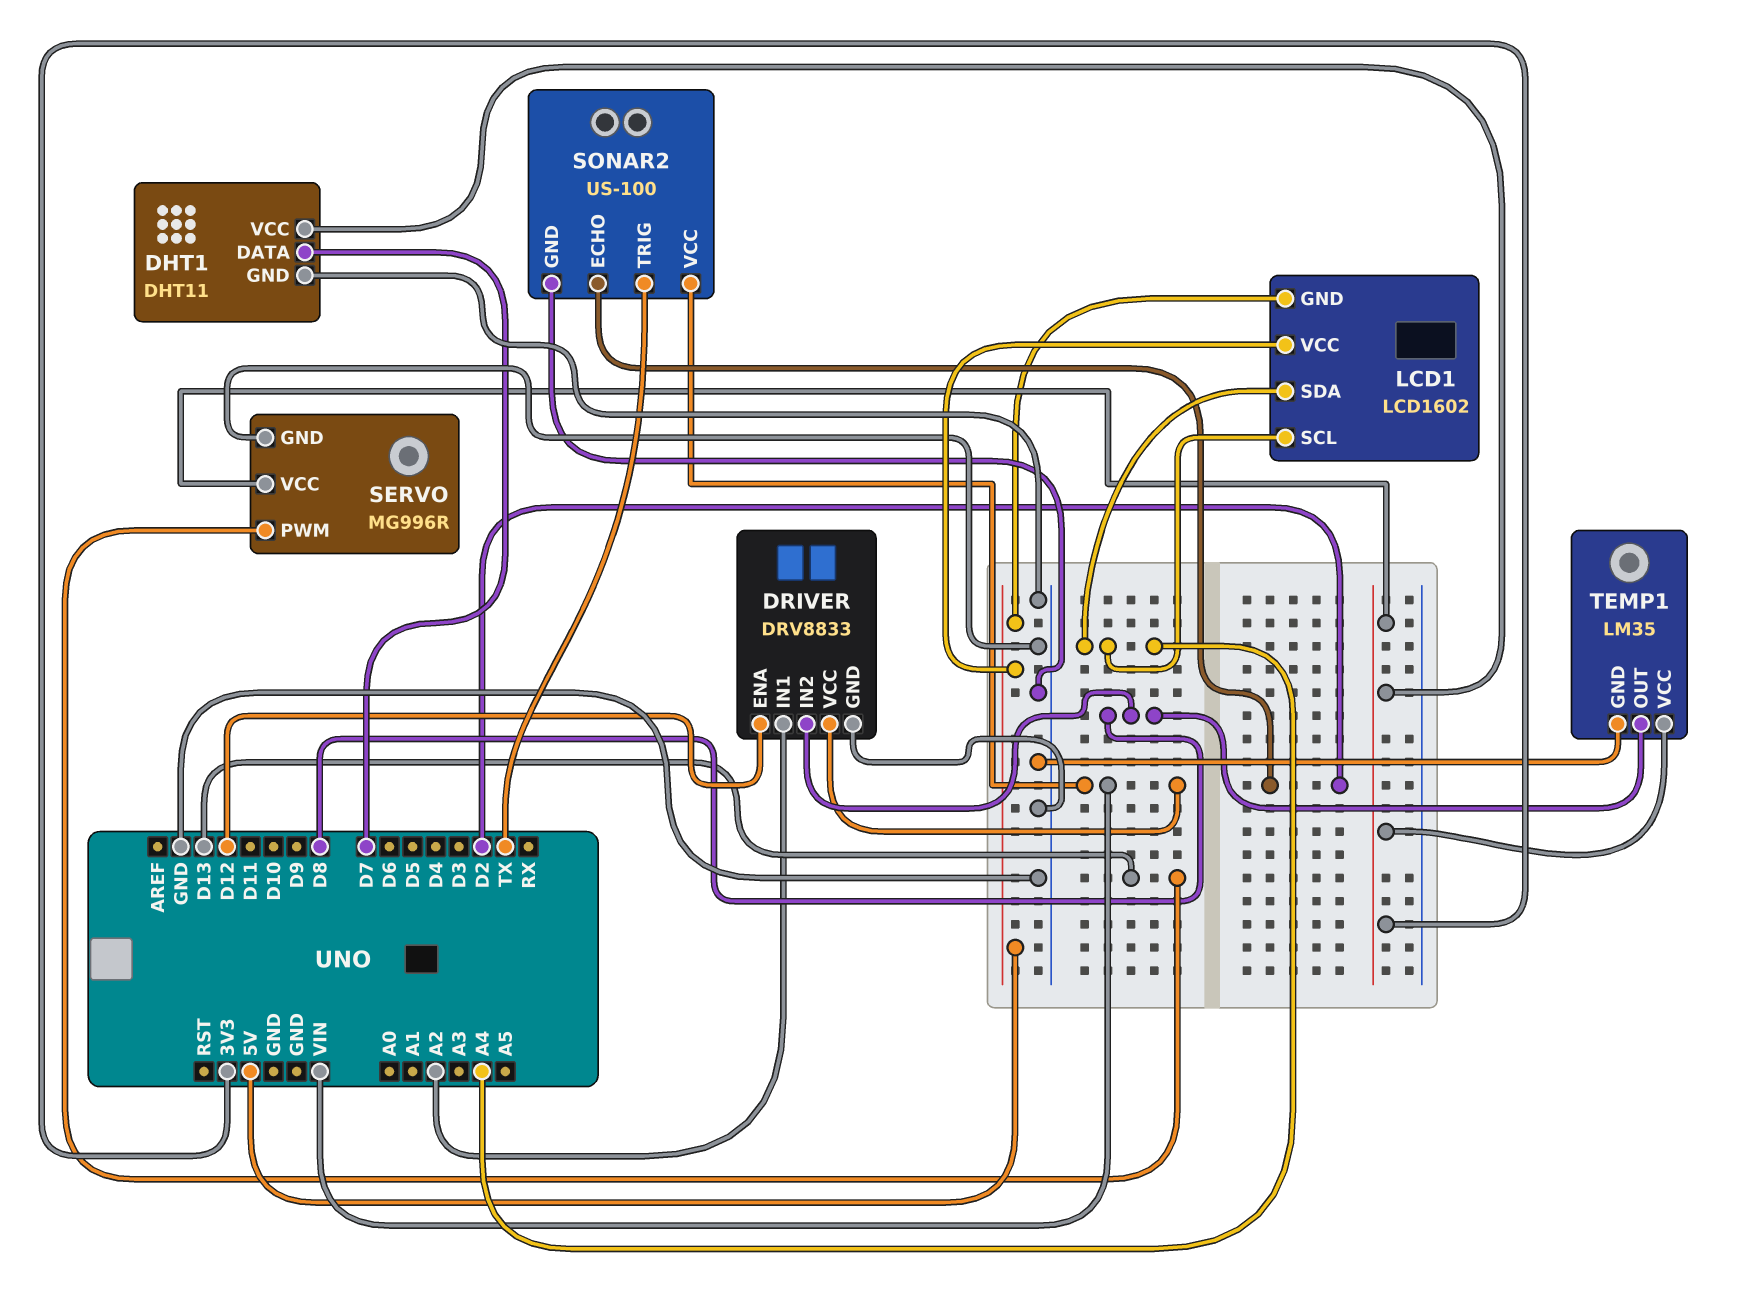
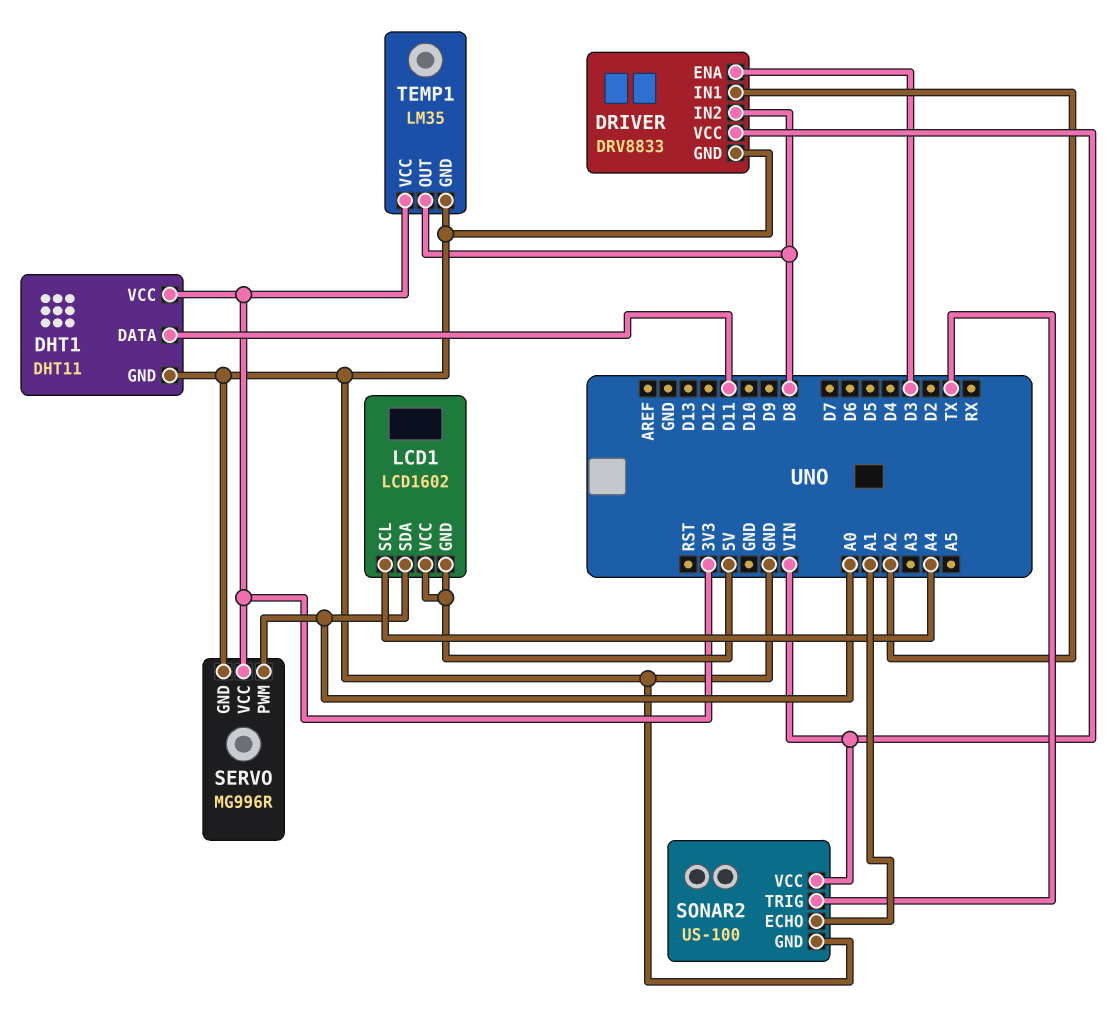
DHT1 pin DATA: D7 -> D11
DRIVER pin ENA: D12 -> D3
LCD1 pin SDA: A4 -> A0
SERVO pin PWM: D13 -> A0
SONAR2 pin ECHO: D2 -> A1

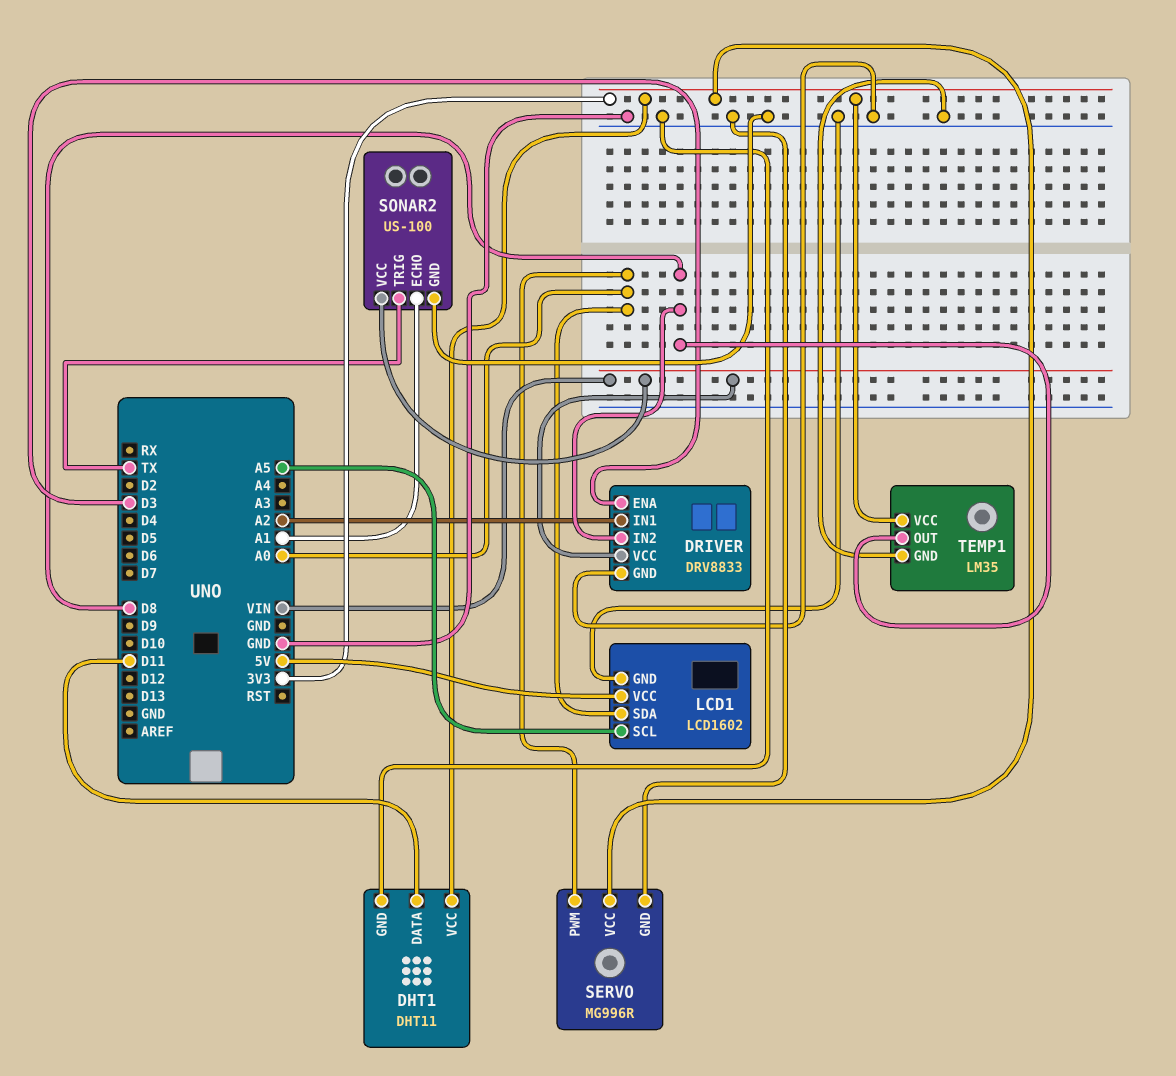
LCD1 pin GND: 5V -> GND
LCD1 pin SCL: A4 -> A5

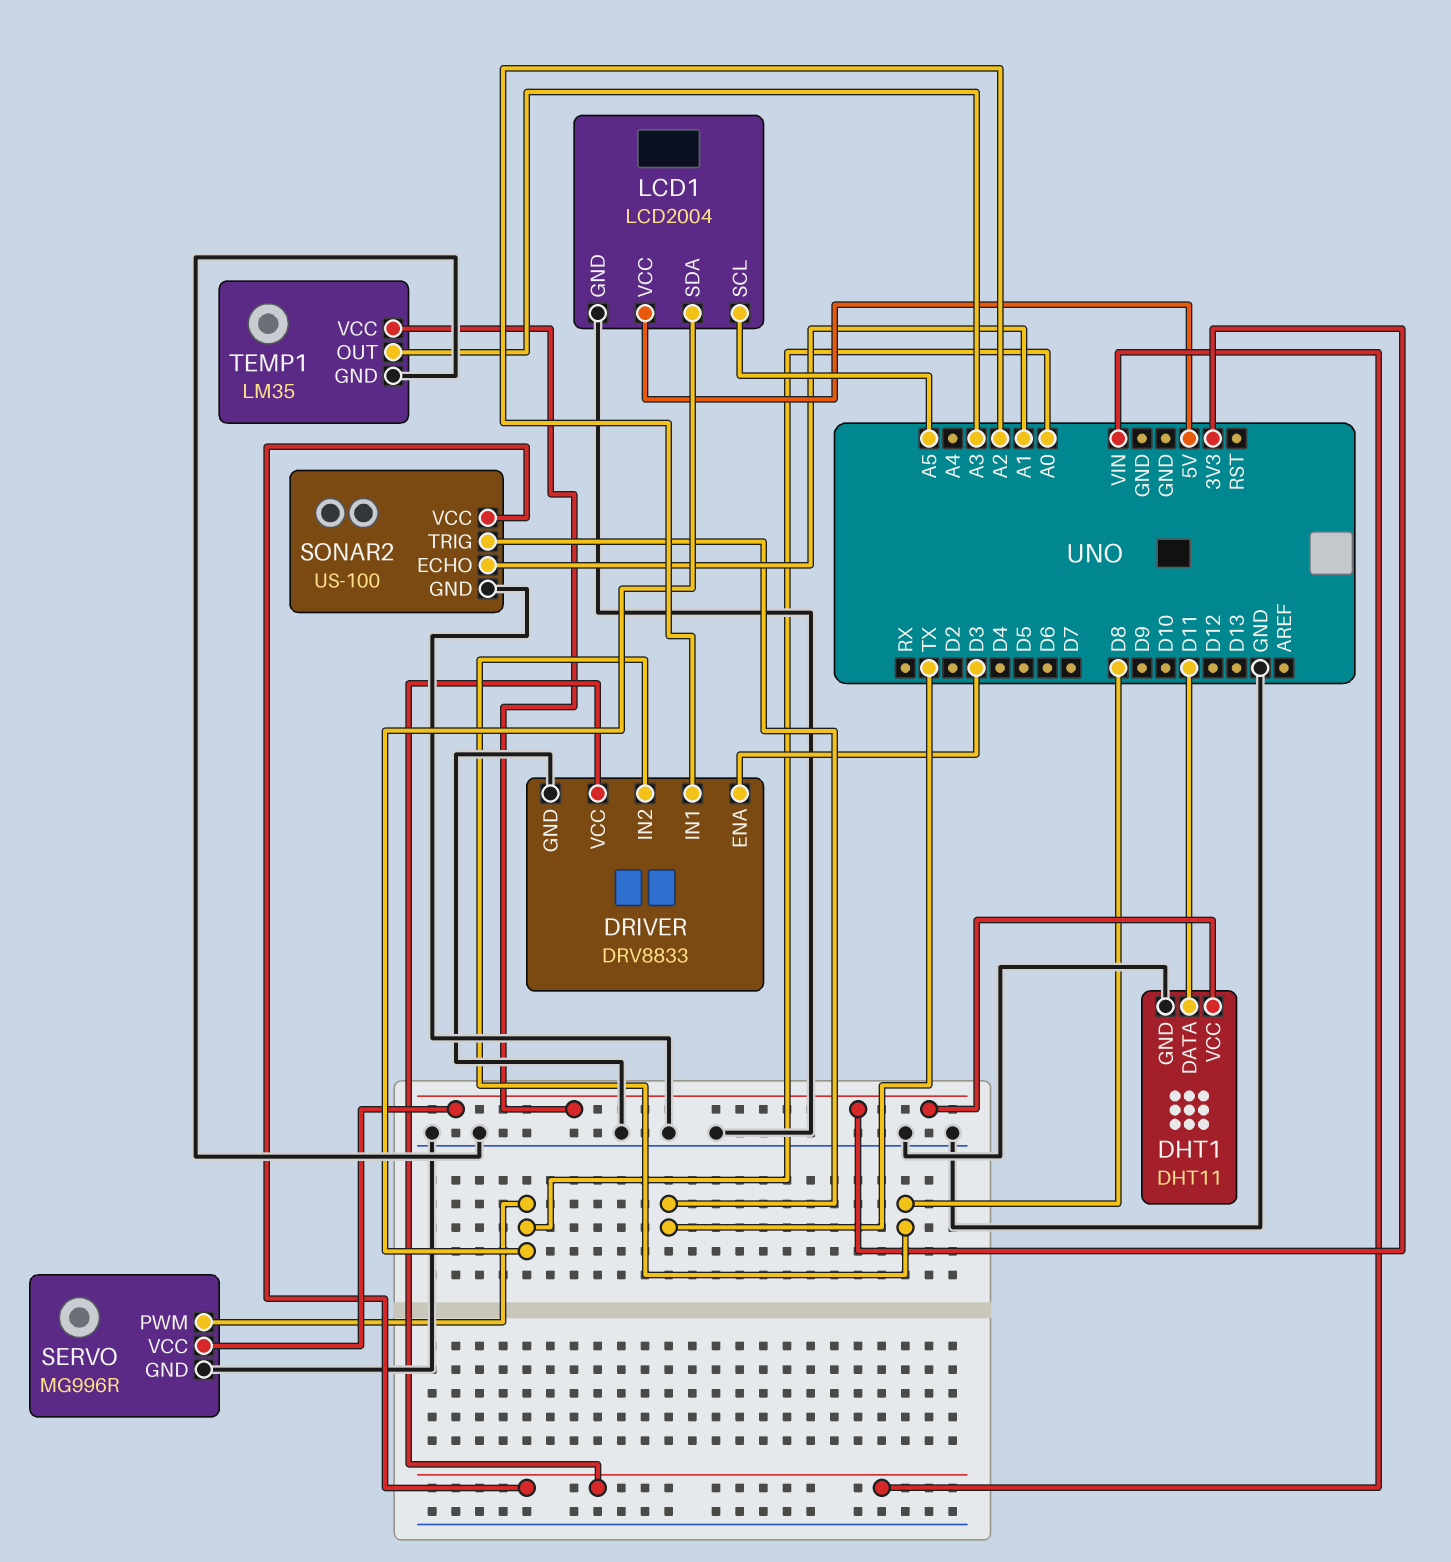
LCD1: LCD1602 -> LCD2004
TEMP1 pin OUT: D8 -> A3

